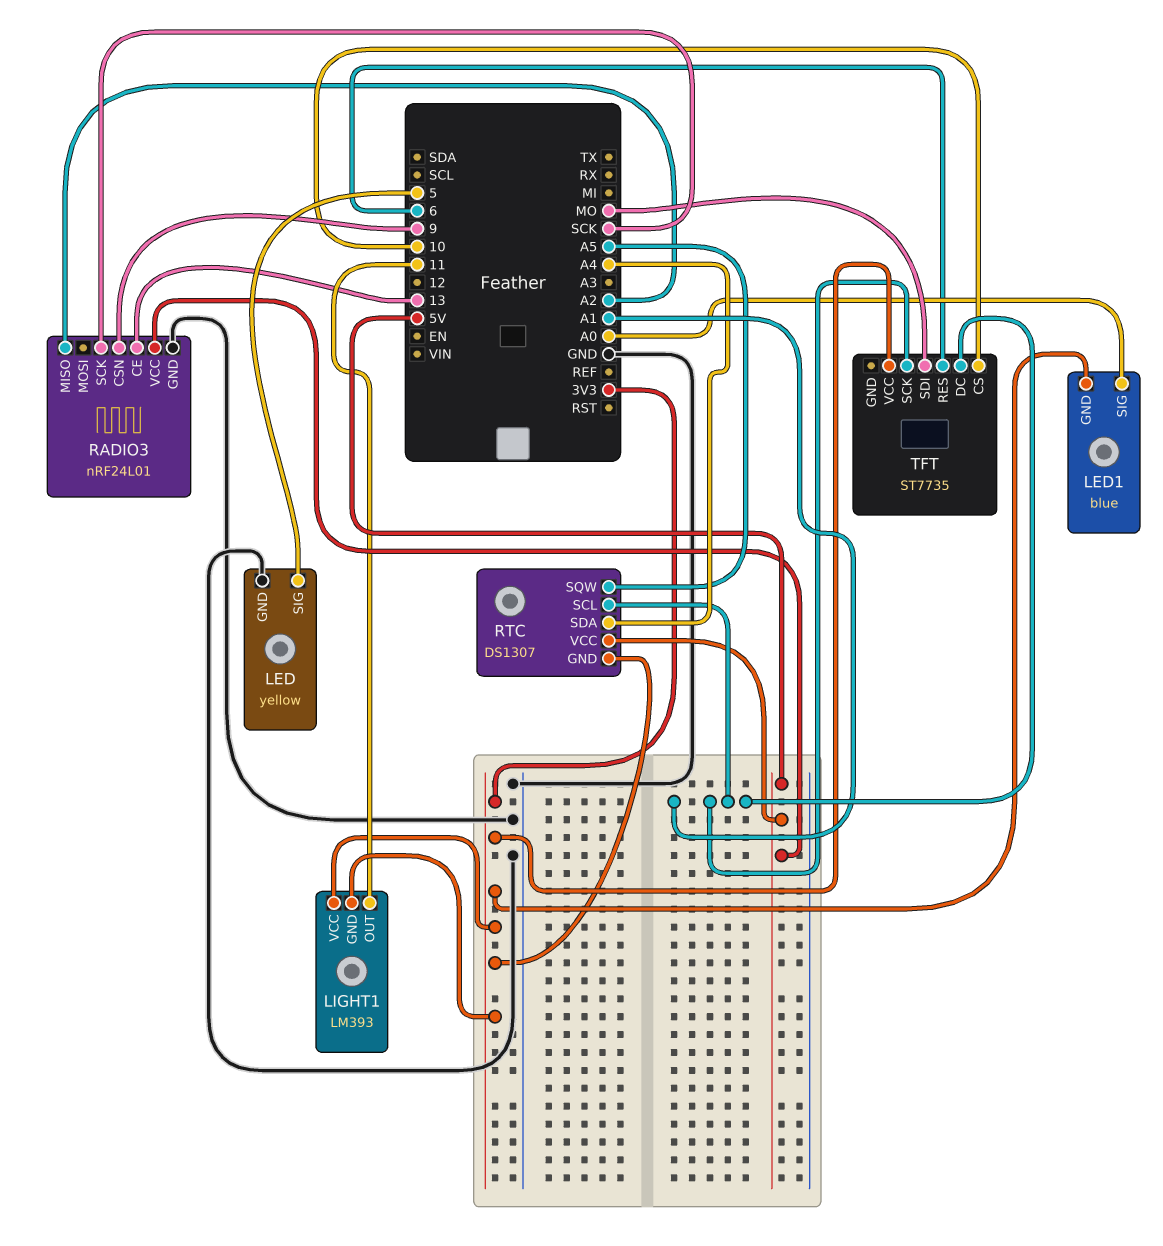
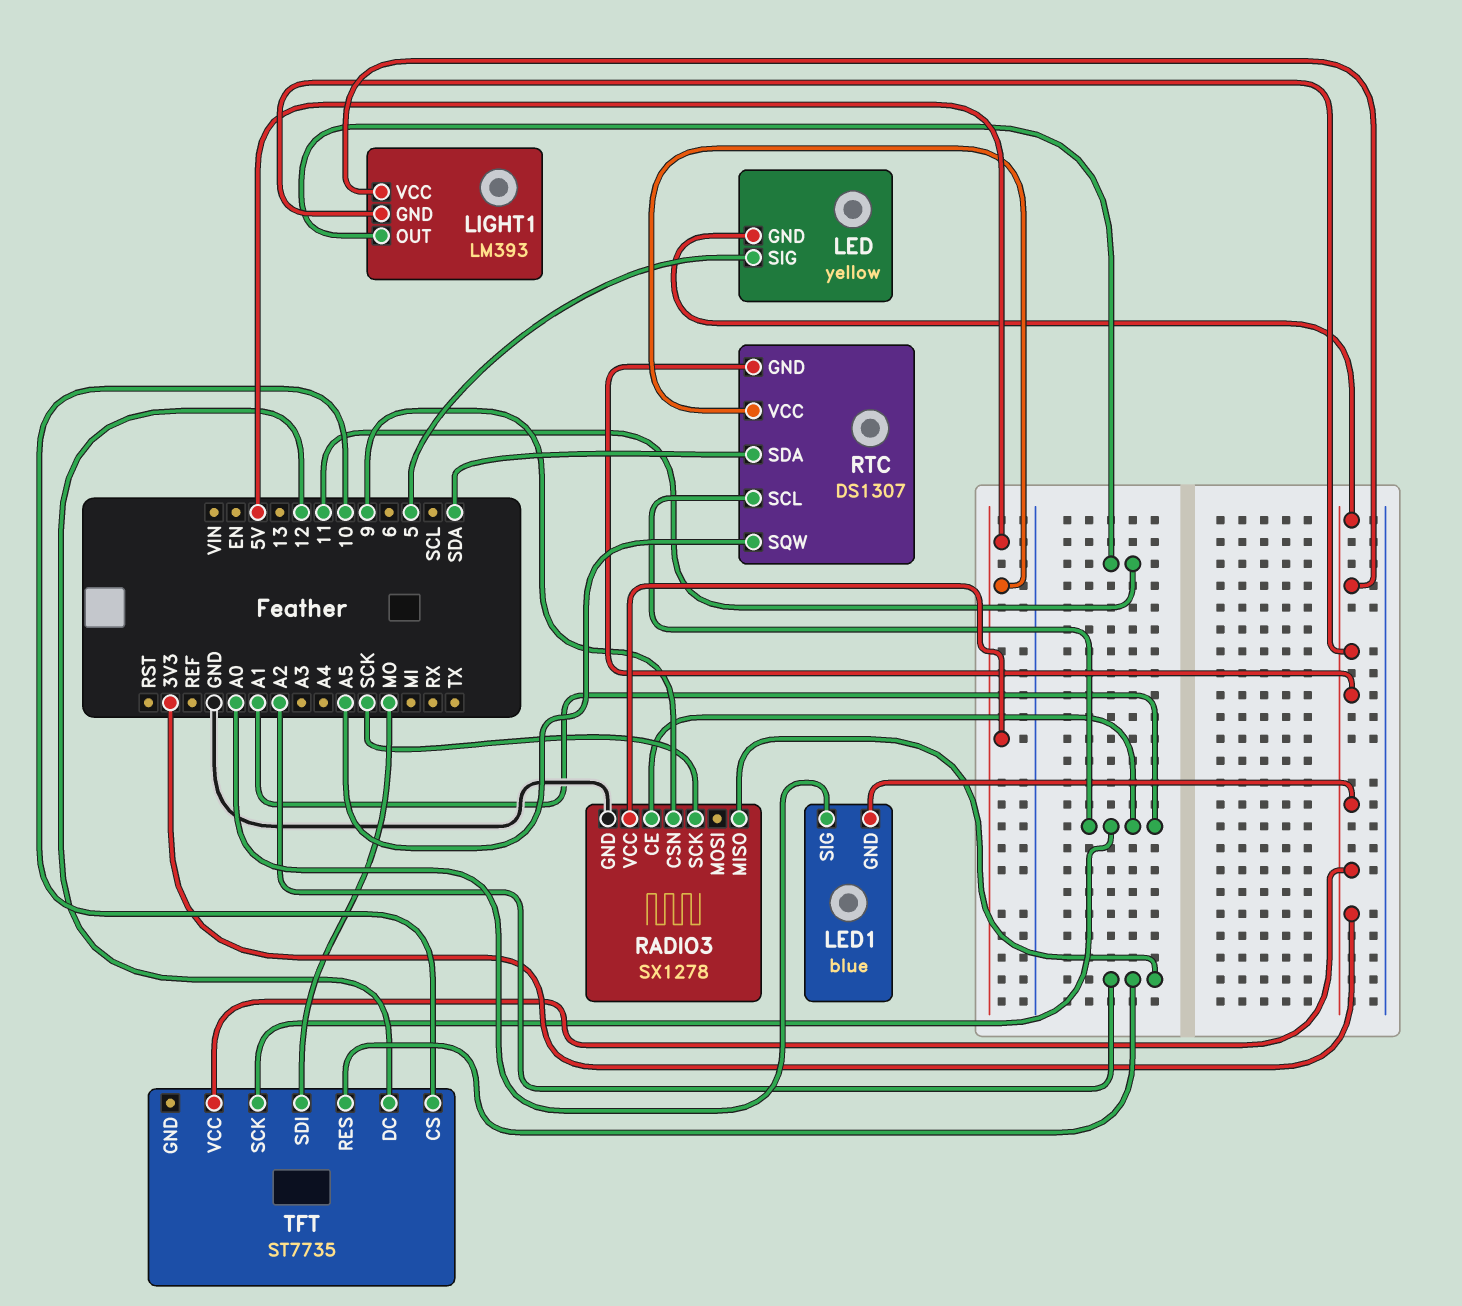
LED pin GND: GND -> 3V3
RADIO3: nRF24L01 -> SX1278
RADIO3 pin CE: 13 -> A1
RTC pin SDA: A4 -> SDA
TFT pin DC: A1 -> 12
TFT pin RES: 6 -> A2

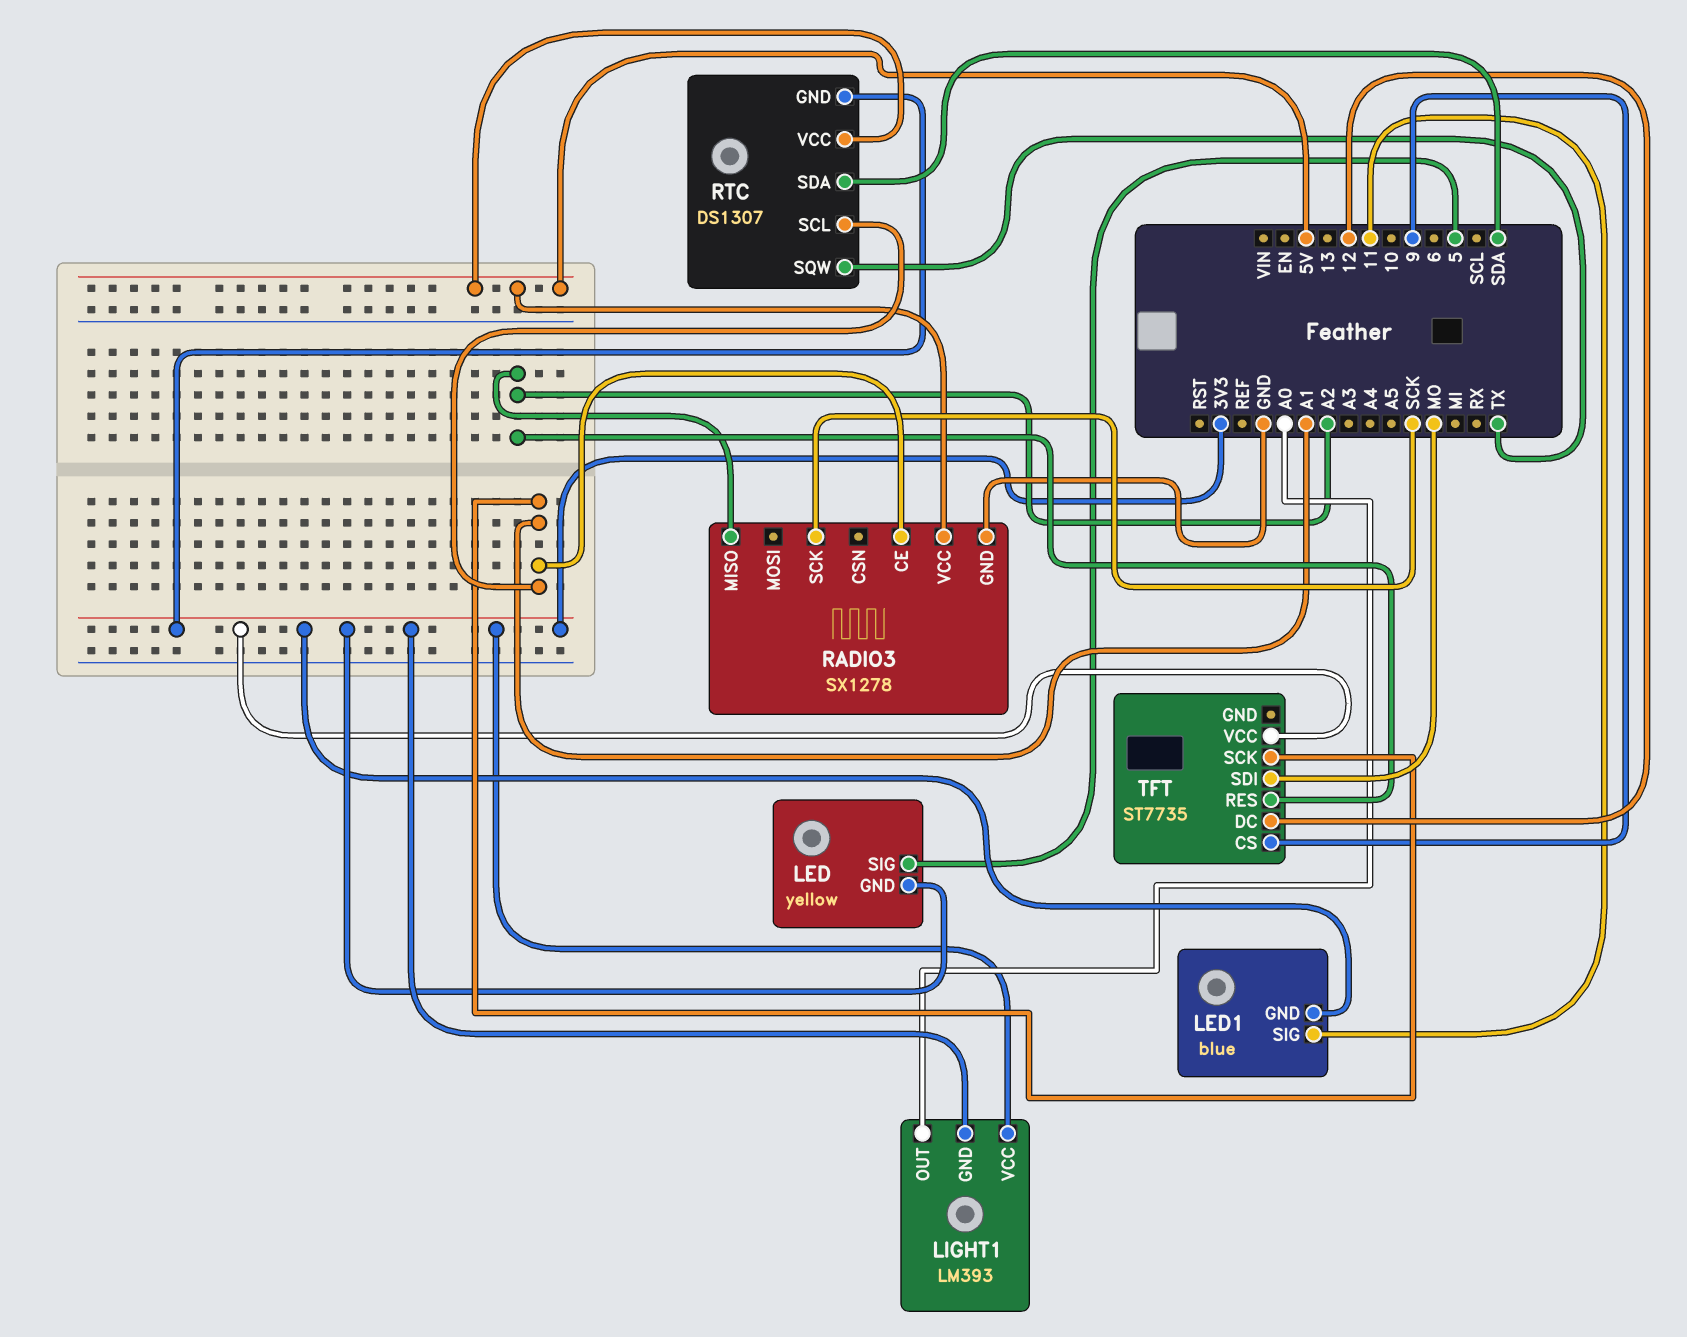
LED1 pin SIG: A0 -> 11
LIGHT1 pin OUT: 11 -> A0
RADIO3 pin CSN: 9 -> none
RTC pin SQW: A5 -> TX
TFT pin CS: 10 -> 9

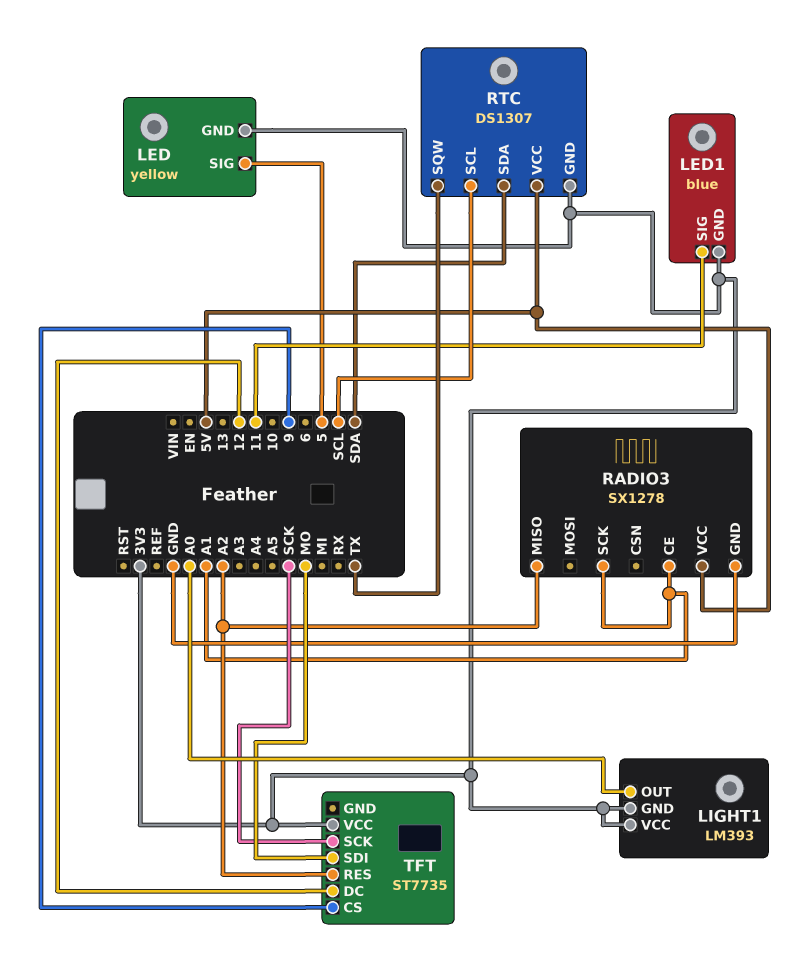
RADIO3 pin SCK: SCK -> A1
RTC pin SCL: A1 -> SCL
TFT pin SCK: A1 -> SCK

